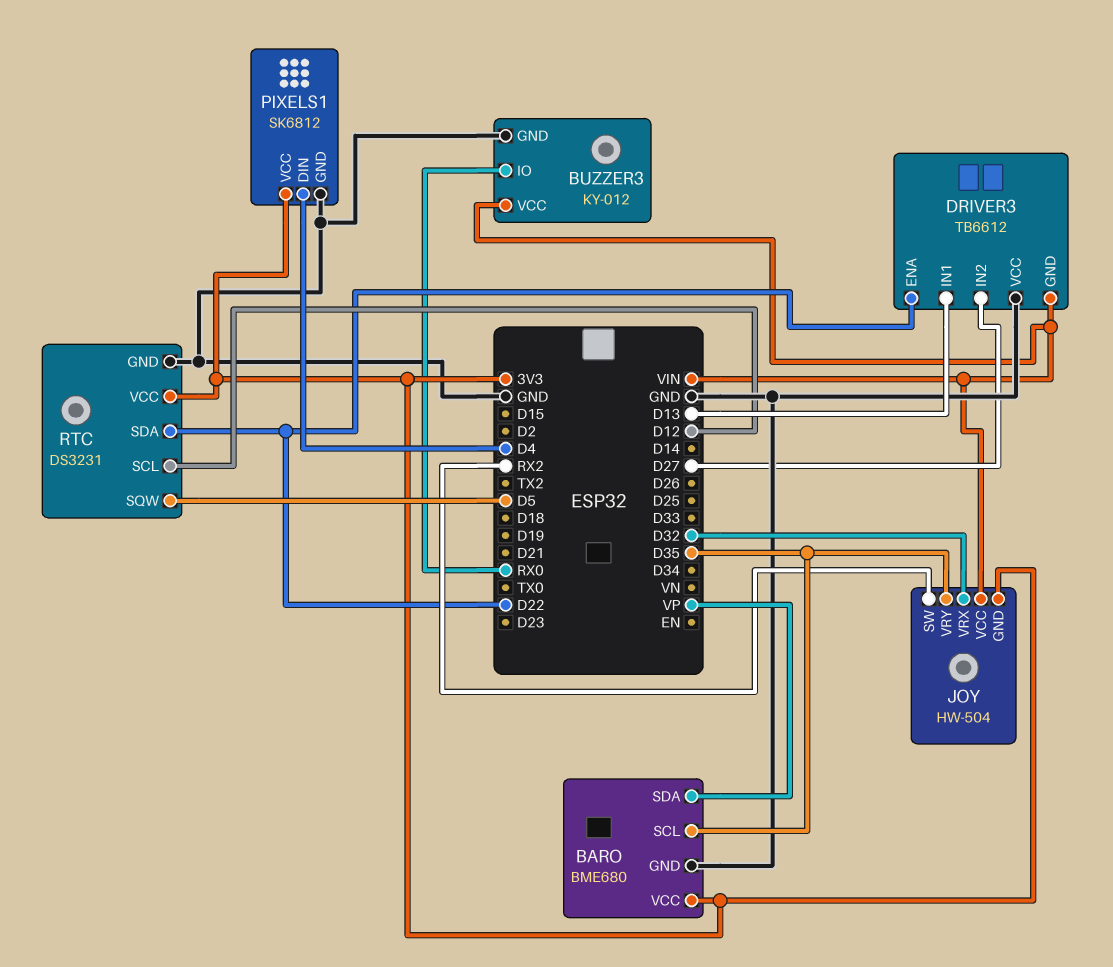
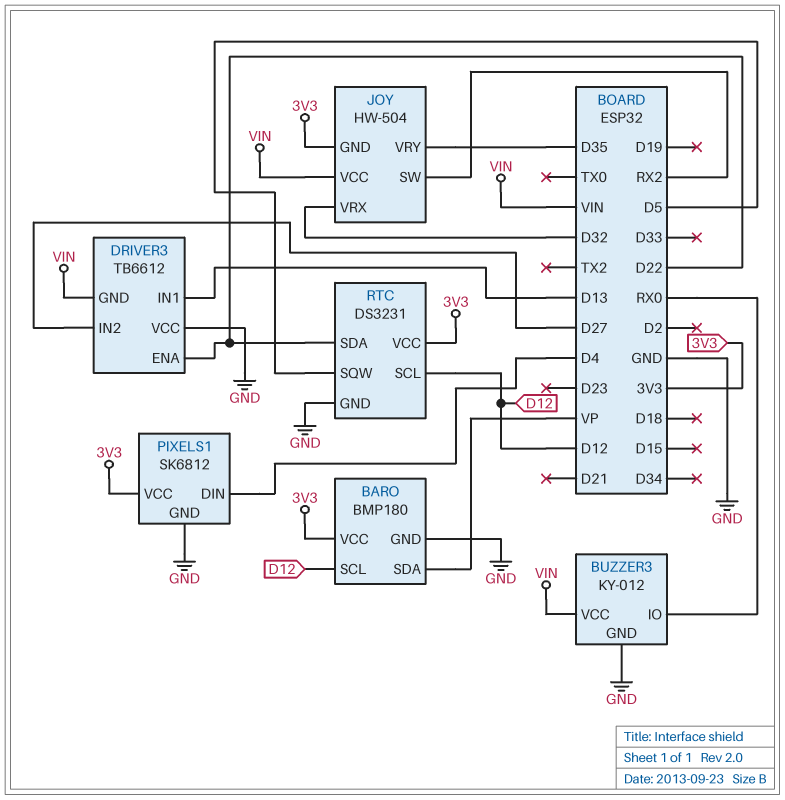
BARO: BME680 -> BMP180
BARO pin SCL: D35 -> D12

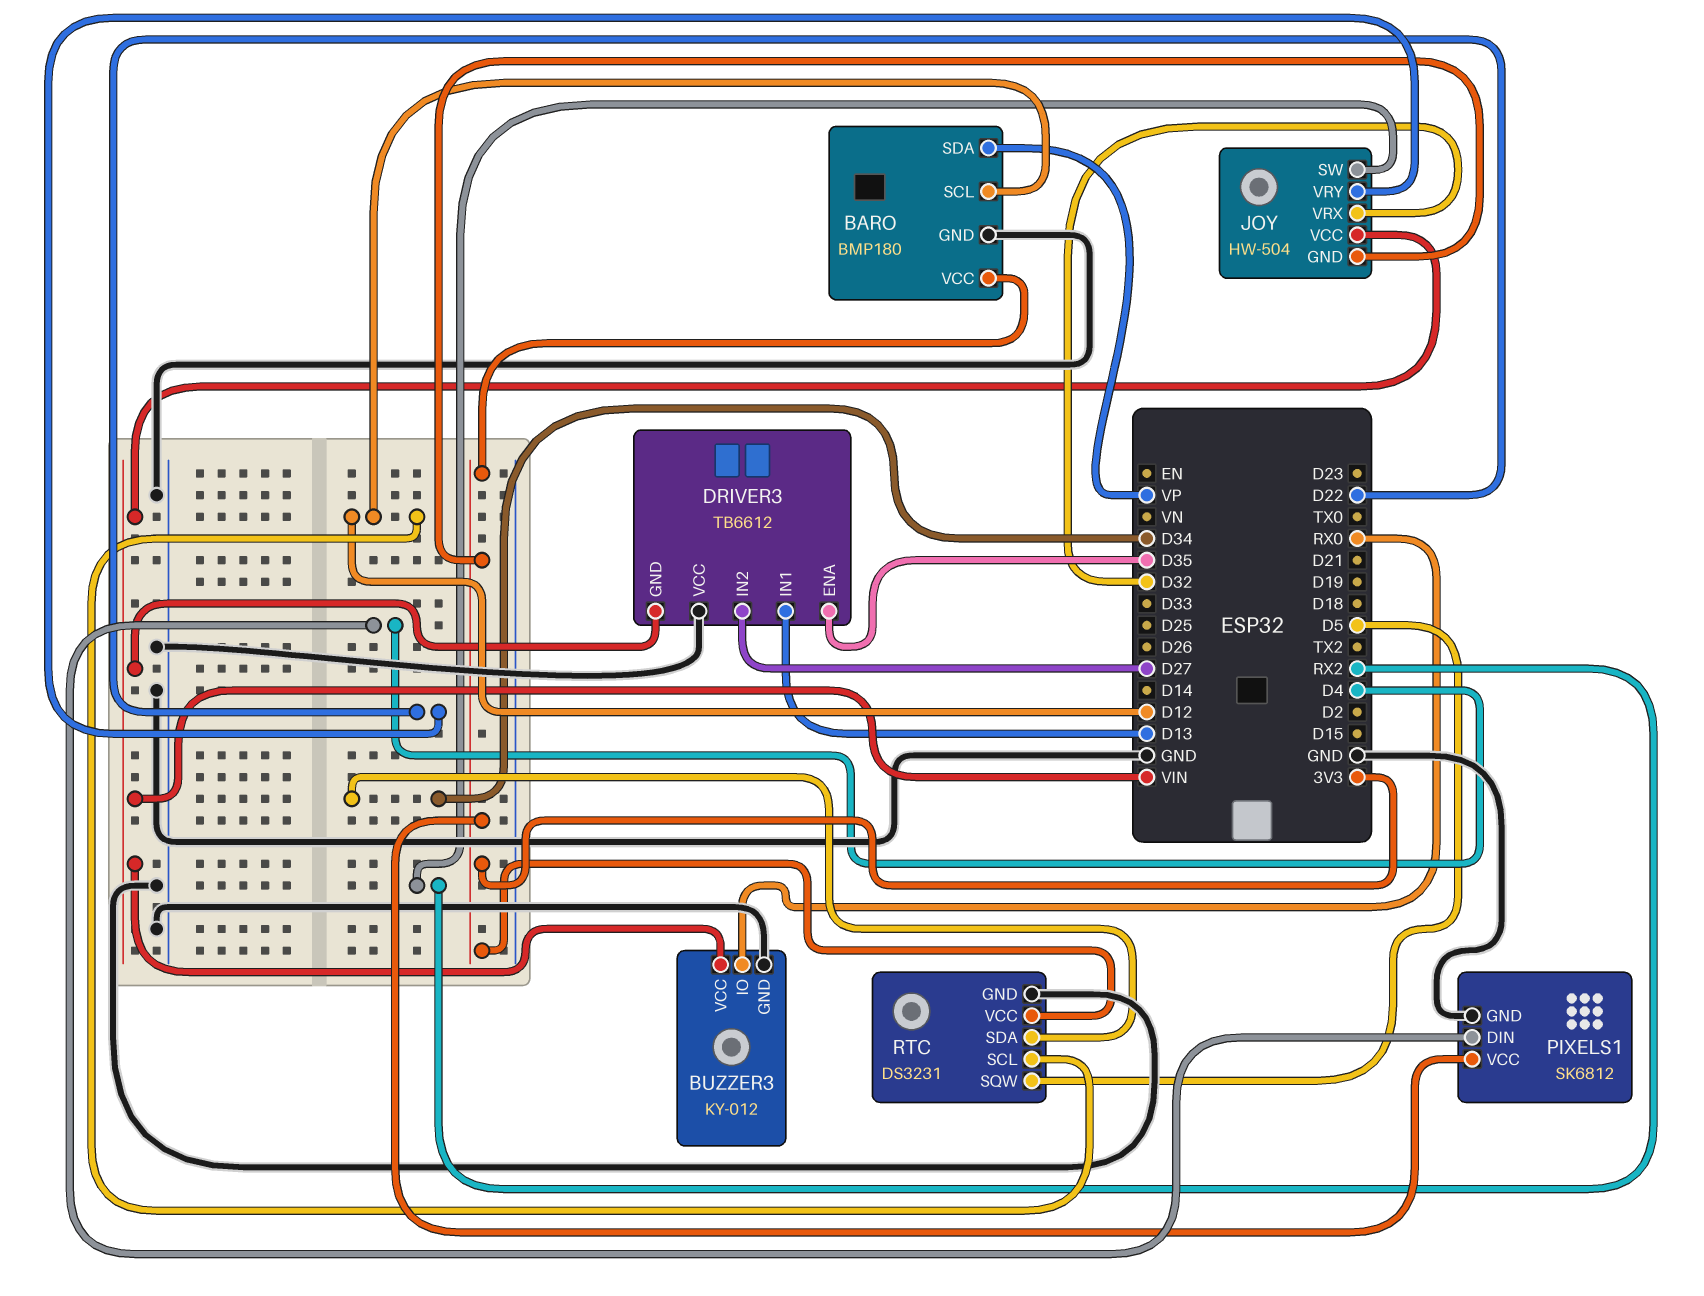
DRIVER3 pin ENA: D22 -> D35
JOY pin VRY: D35 -> D22
RTC pin SDA: D22 -> D34

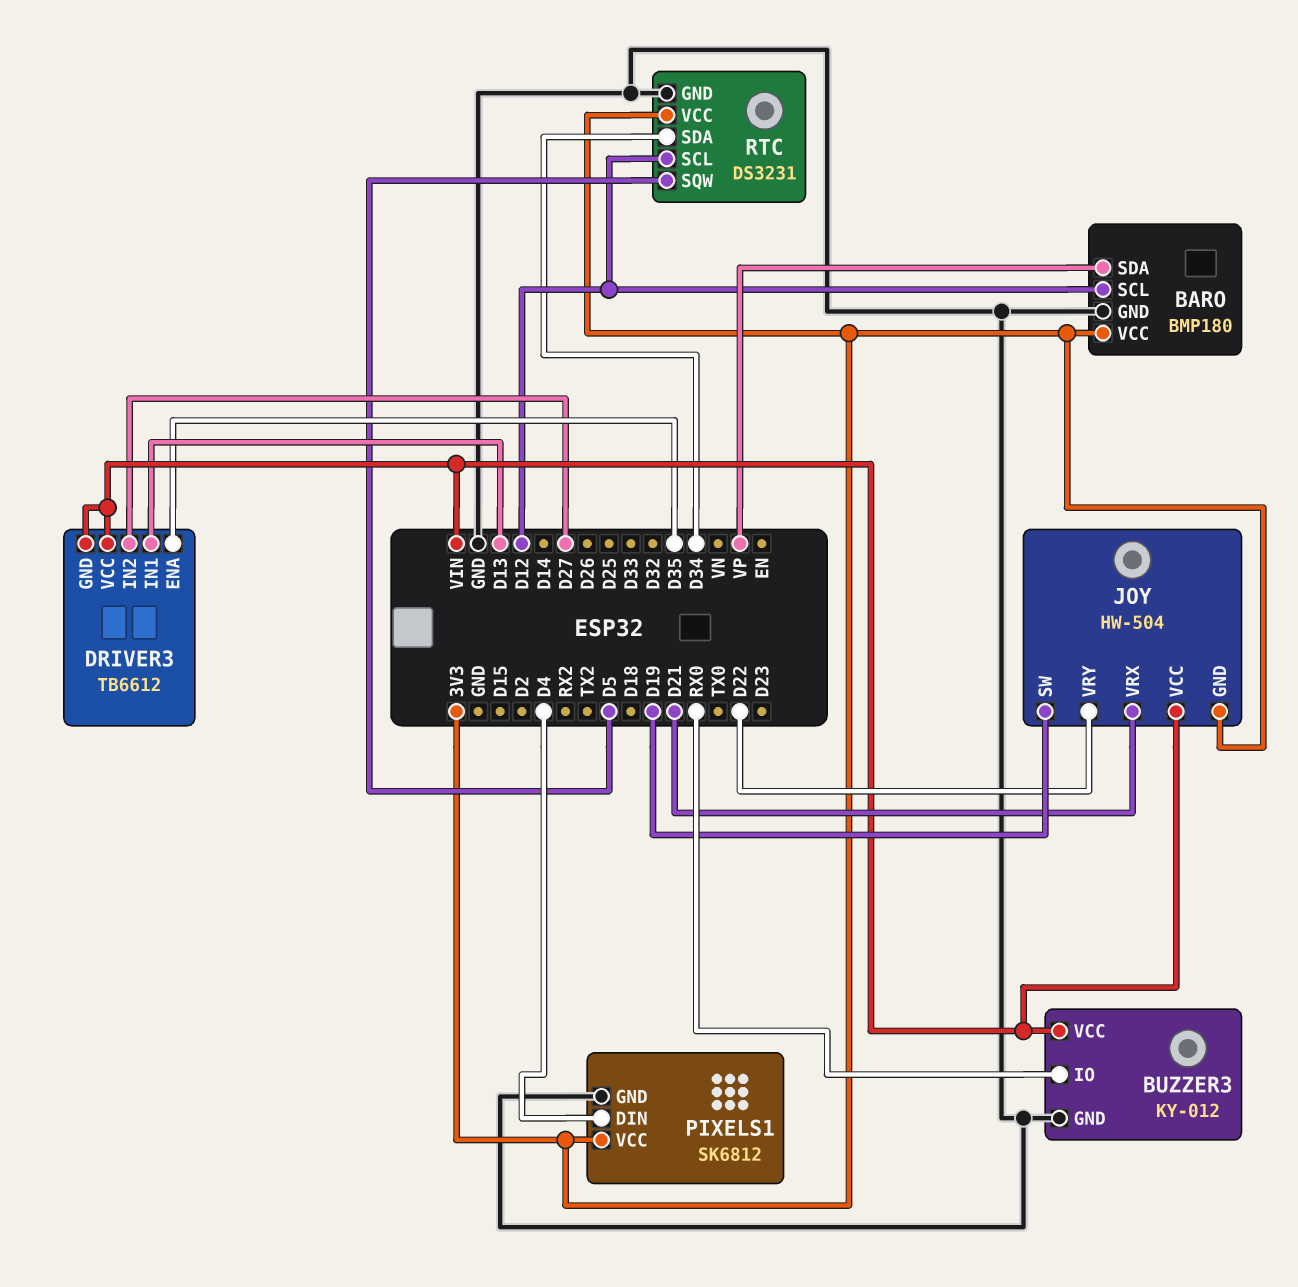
DRIVER3 pin VCC: GND -> VIN
JOY pin SW: RX2 -> D19
JOY pin VRX: D32 -> D21

